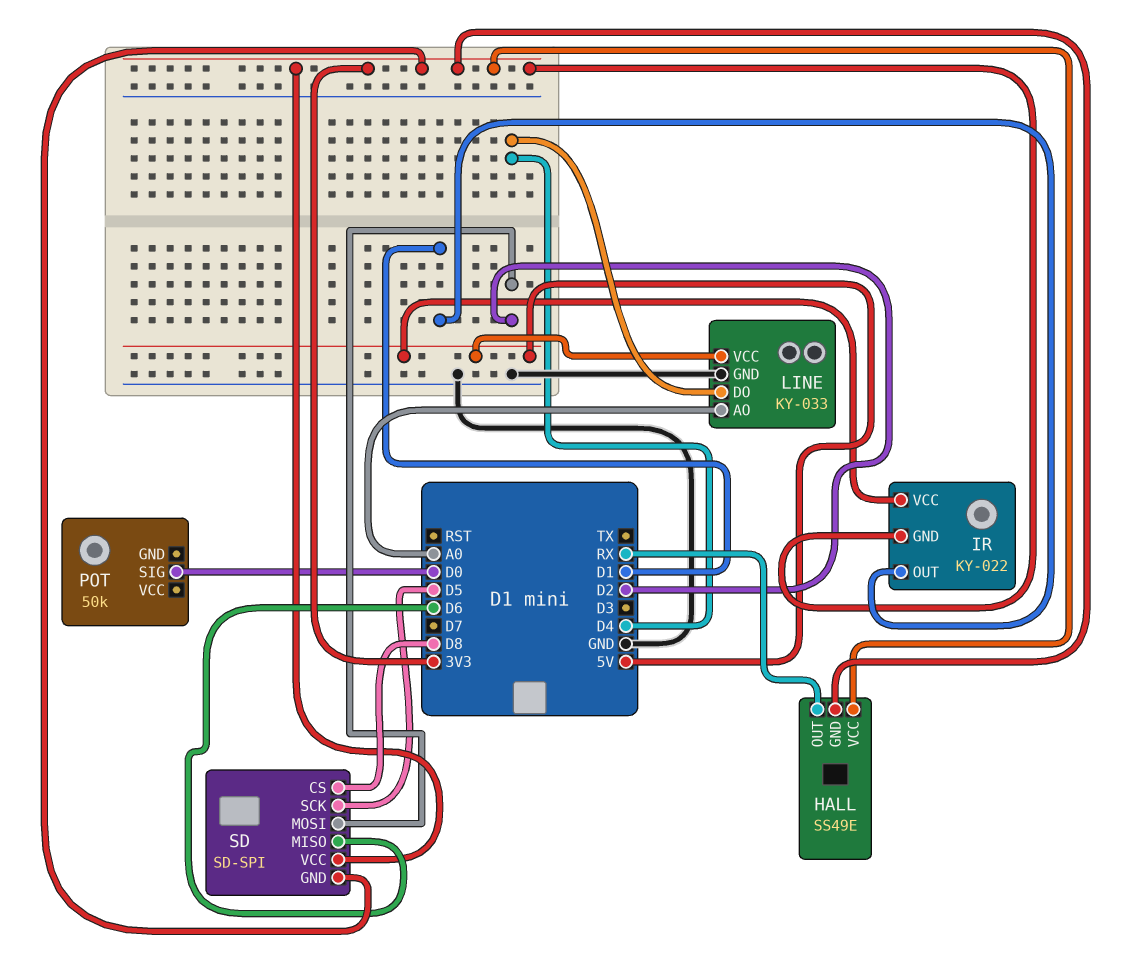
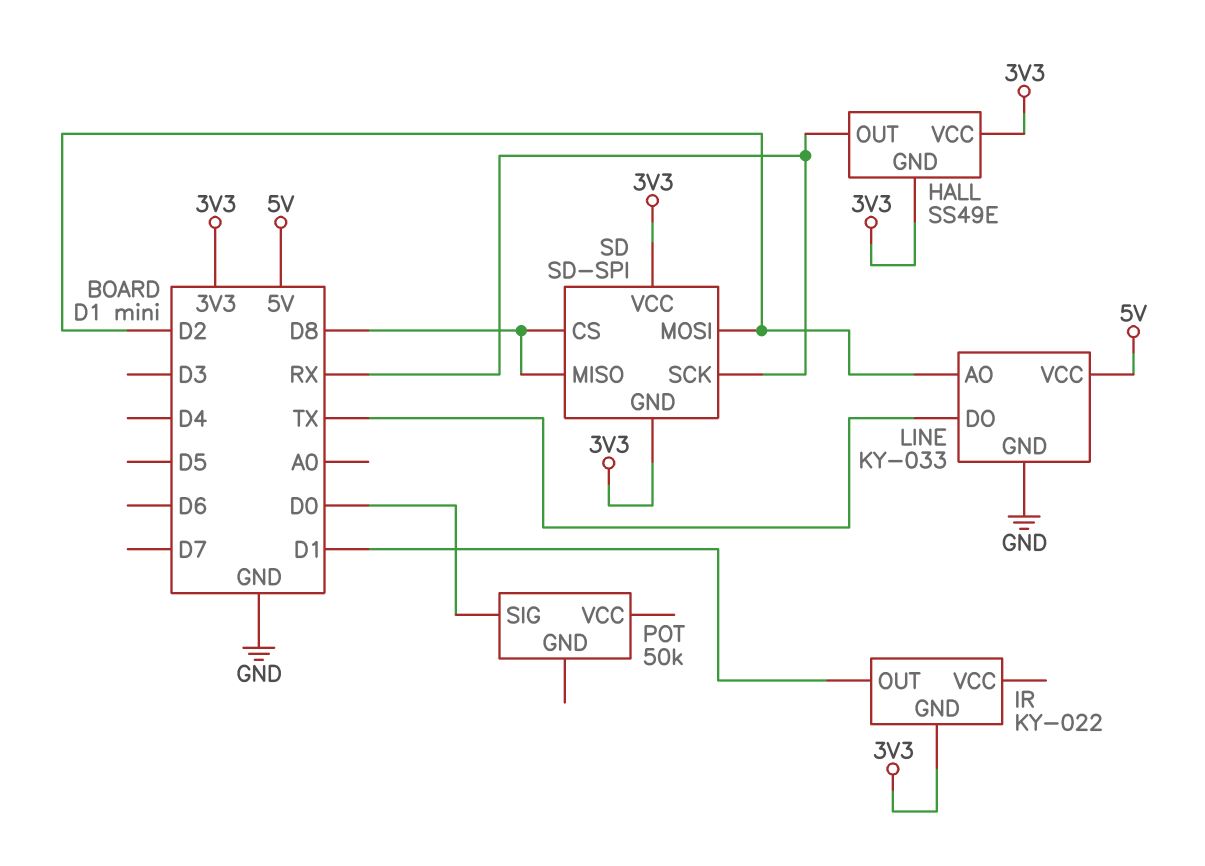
IR pin VCC: 5V -> none
LINE pin AO: A0 -> D2
LINE pin DO: D4 -> TX
SD pin MISO: D6 -> D8
SD pin SCK: D5 -> RX

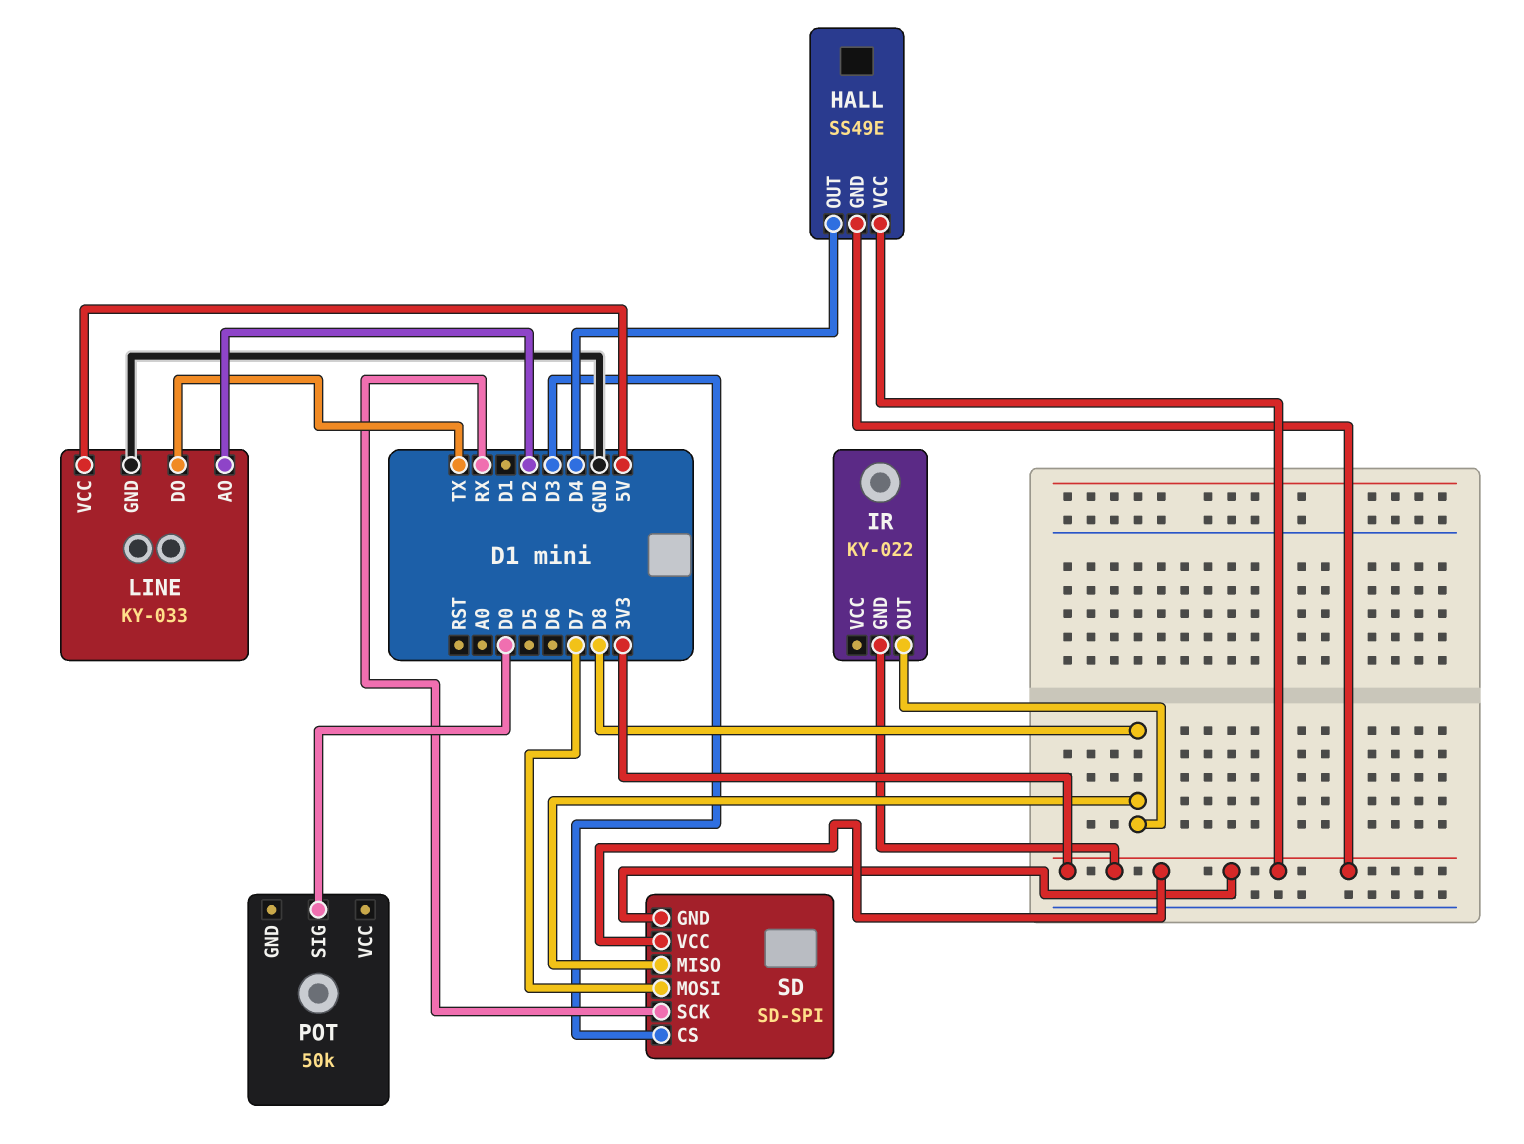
HALL pin OUT: RX -> D4
IR pin OUT: D1 -> D8
SD pin CS: D8 -> D3
SD pin MOSI: D2 -> D7

